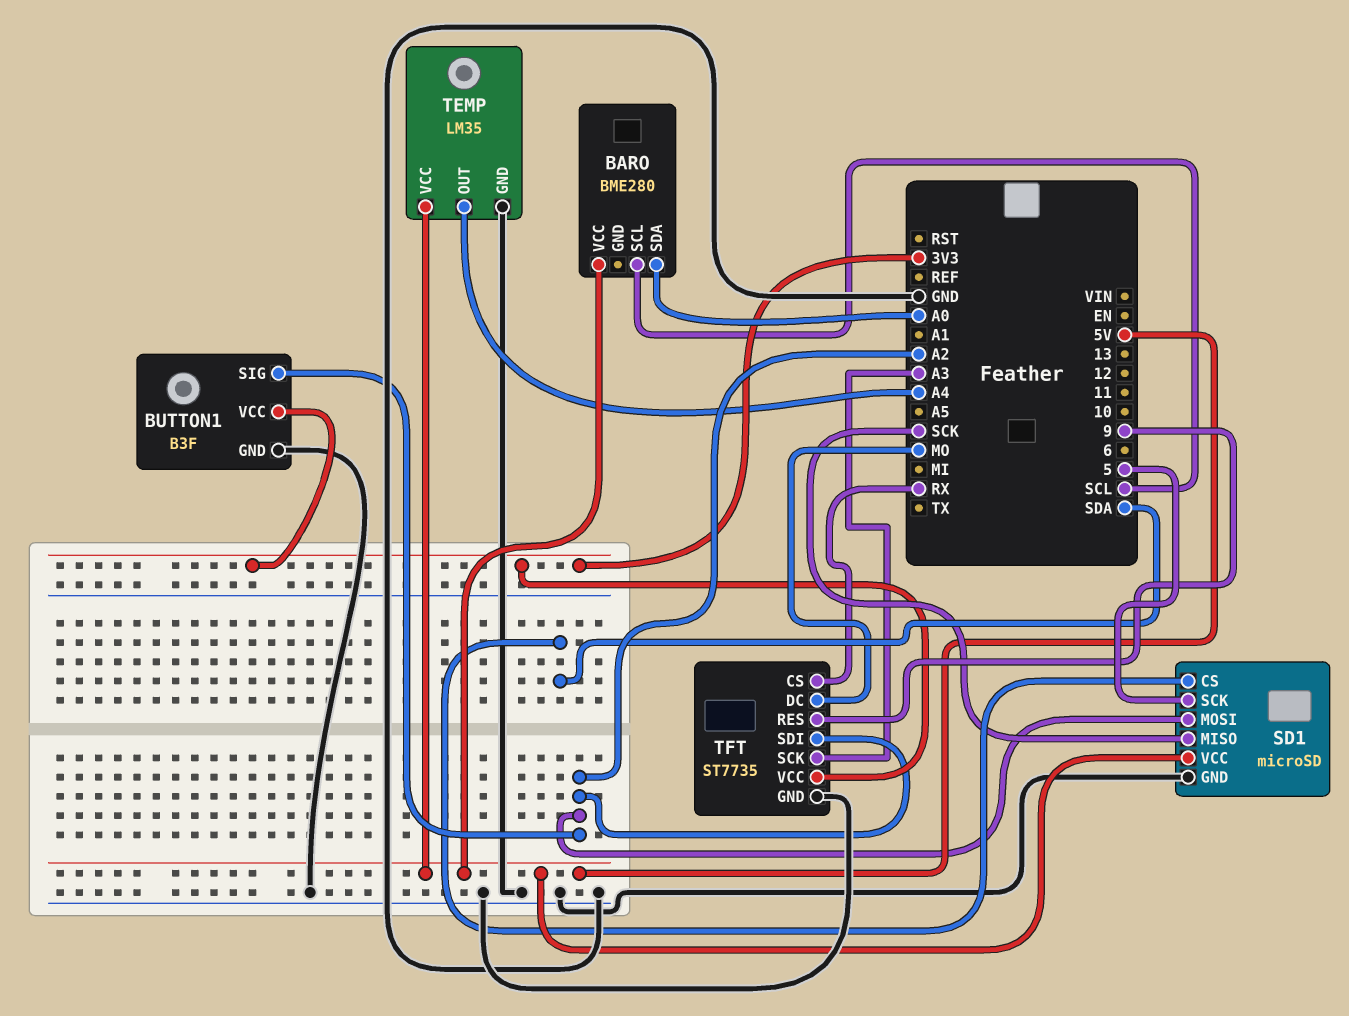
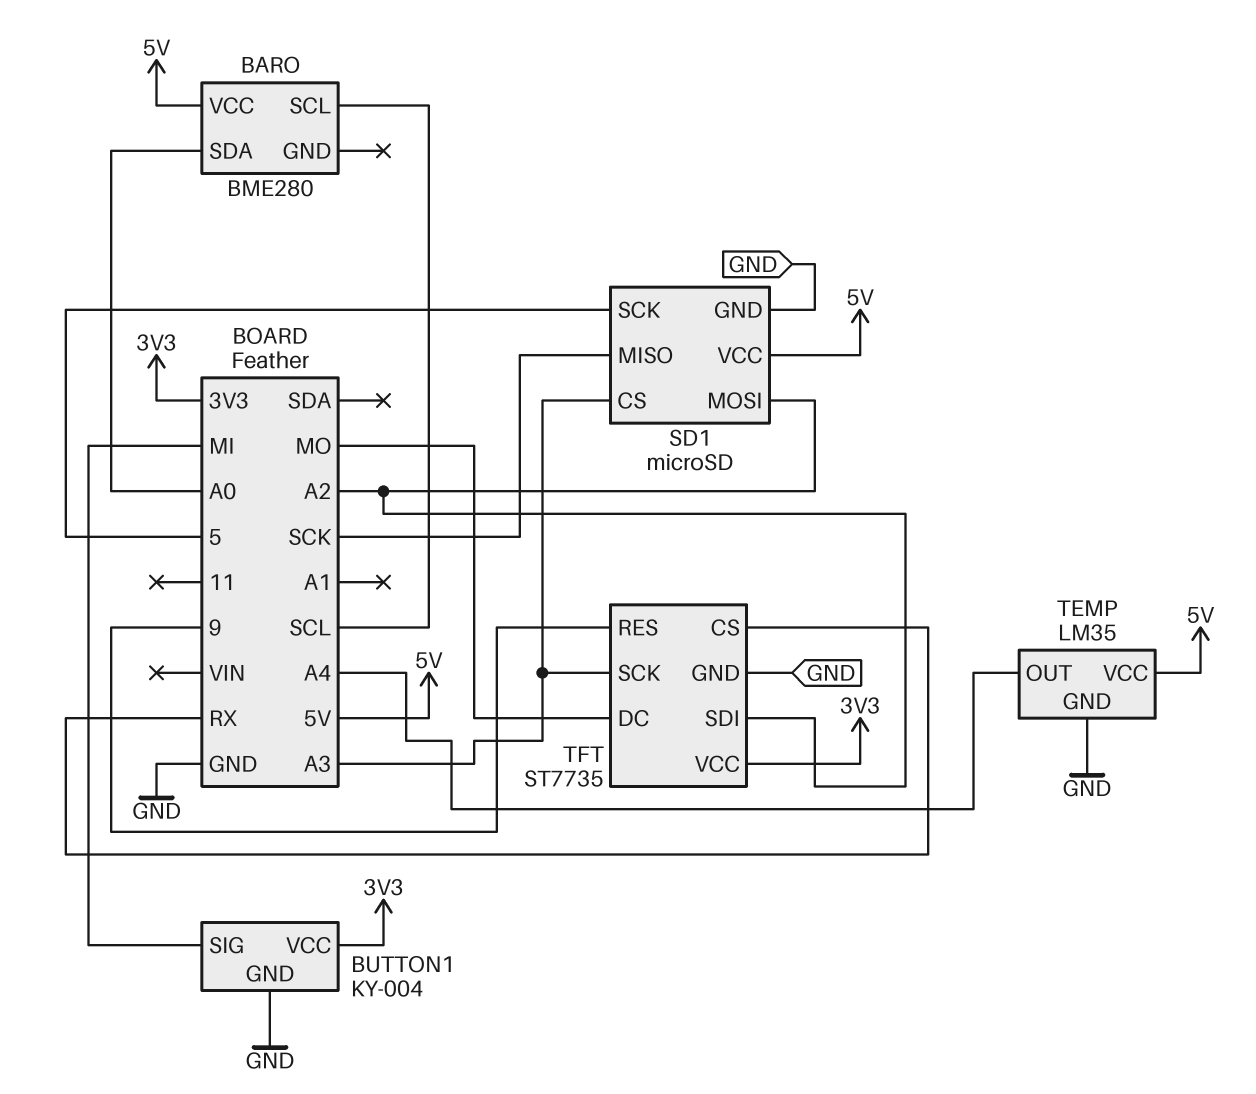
BUTTON1: B3F -> KY-004
BUTTON1 pin SIG: A2 -> MI
SD1 pin CS: SDA -> A3

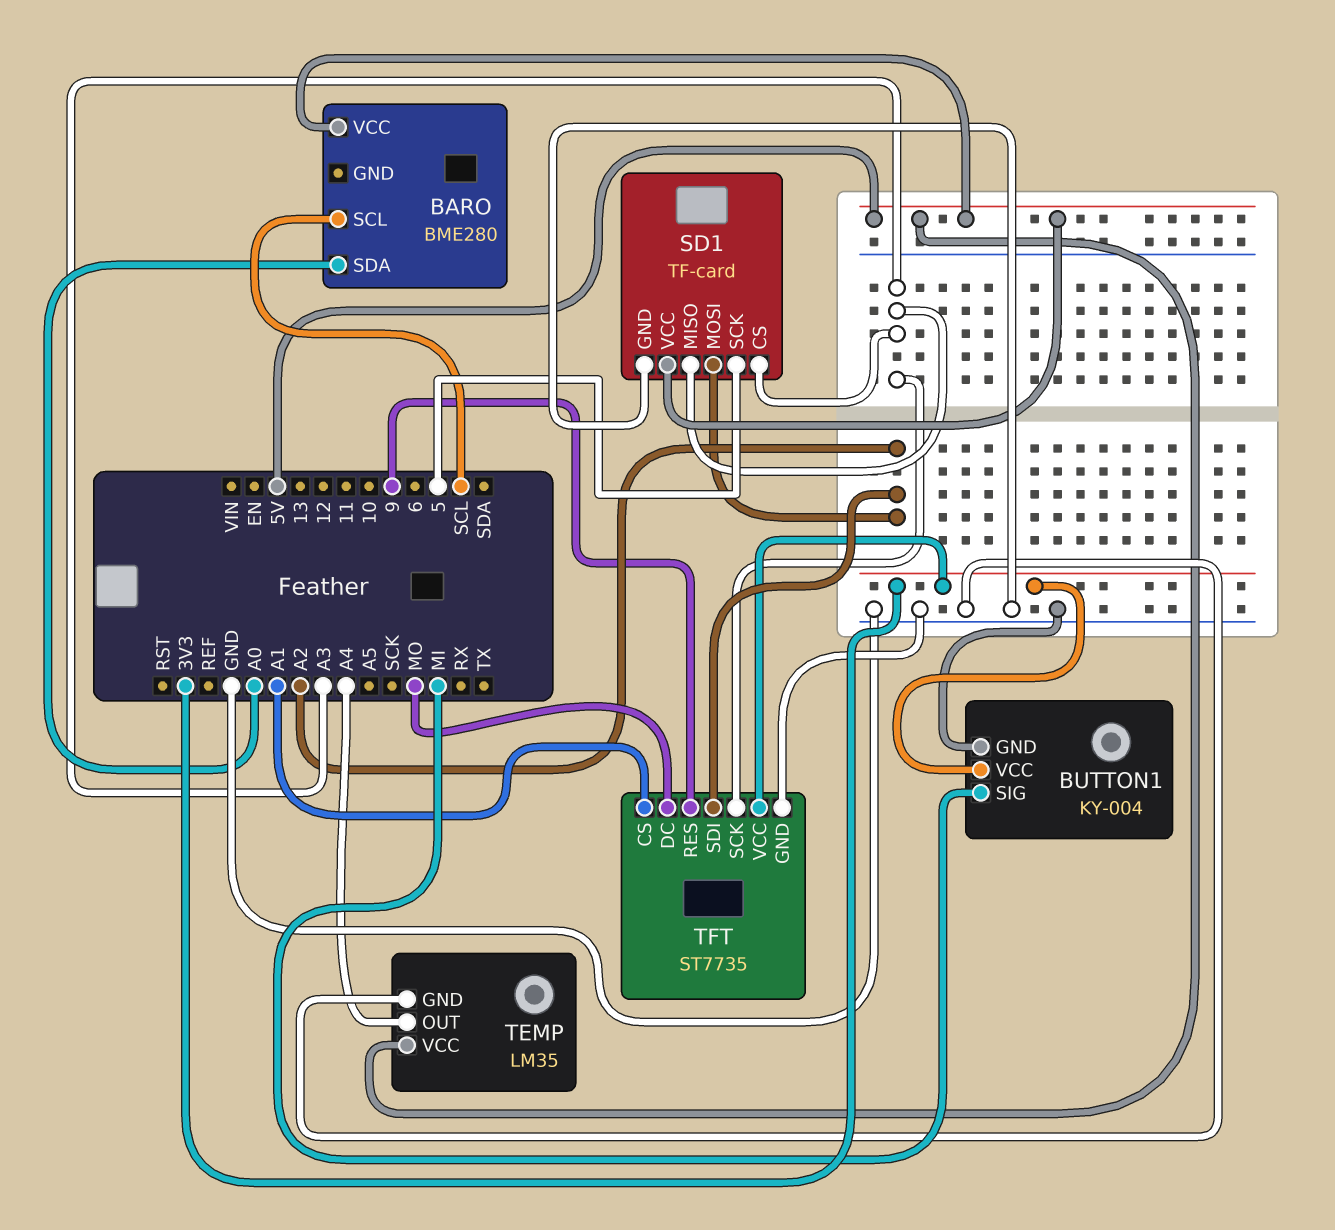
SD1: microSD -> TF-card
SD1 pin MISO: SCK -> A3
TFT pin CS: RX -> A1

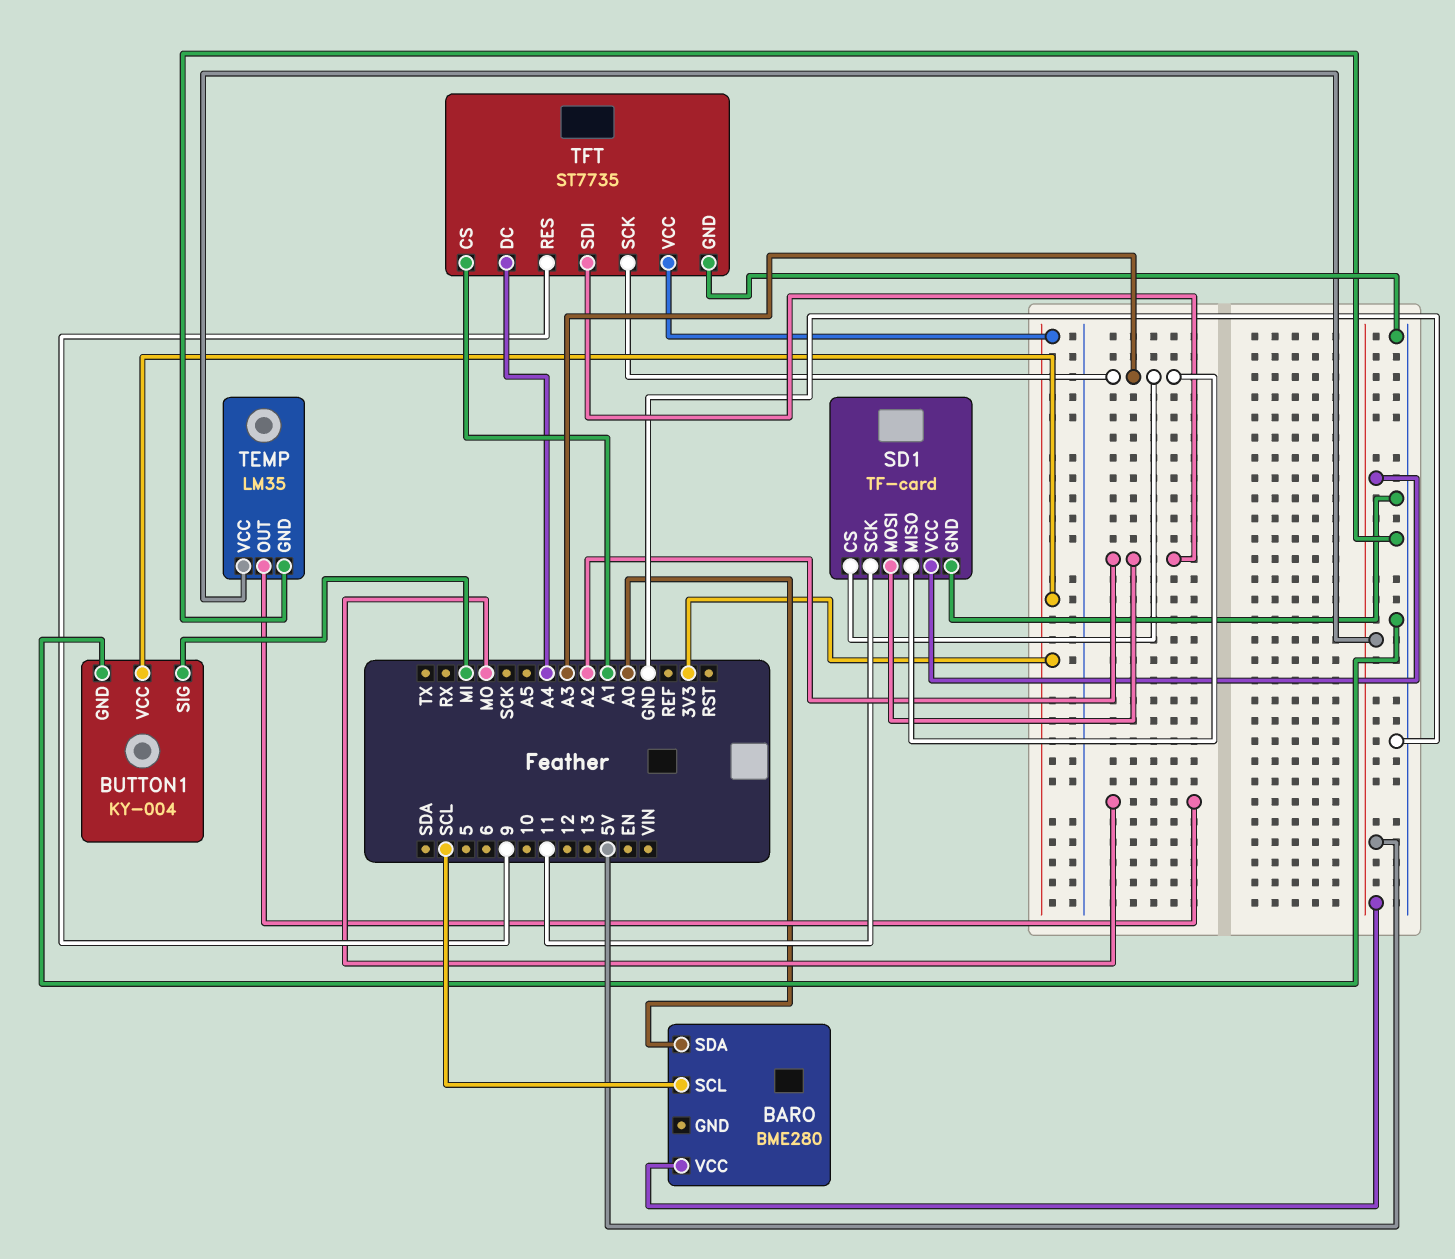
SD1 pin SCK: 5 -> 11
TEMP pin OUT: A4 -> MO
TFT pin DC: MO -> A4

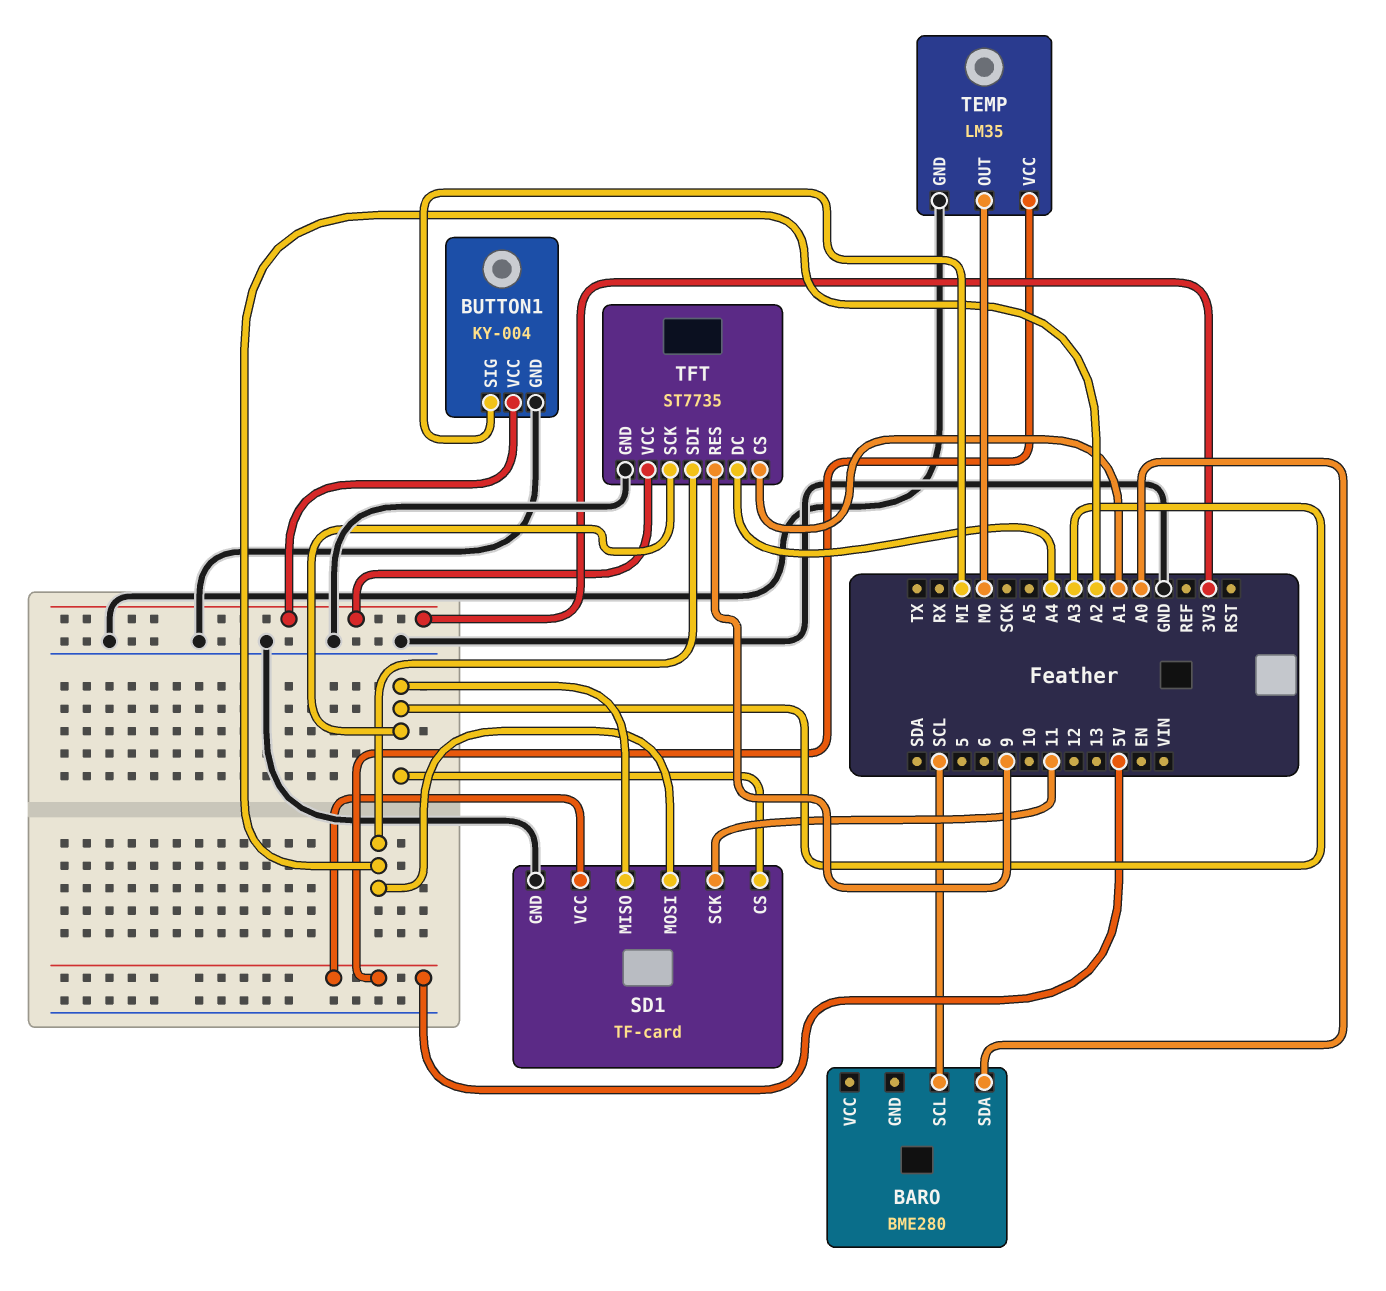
BARO pin VCC: 5V -> none

